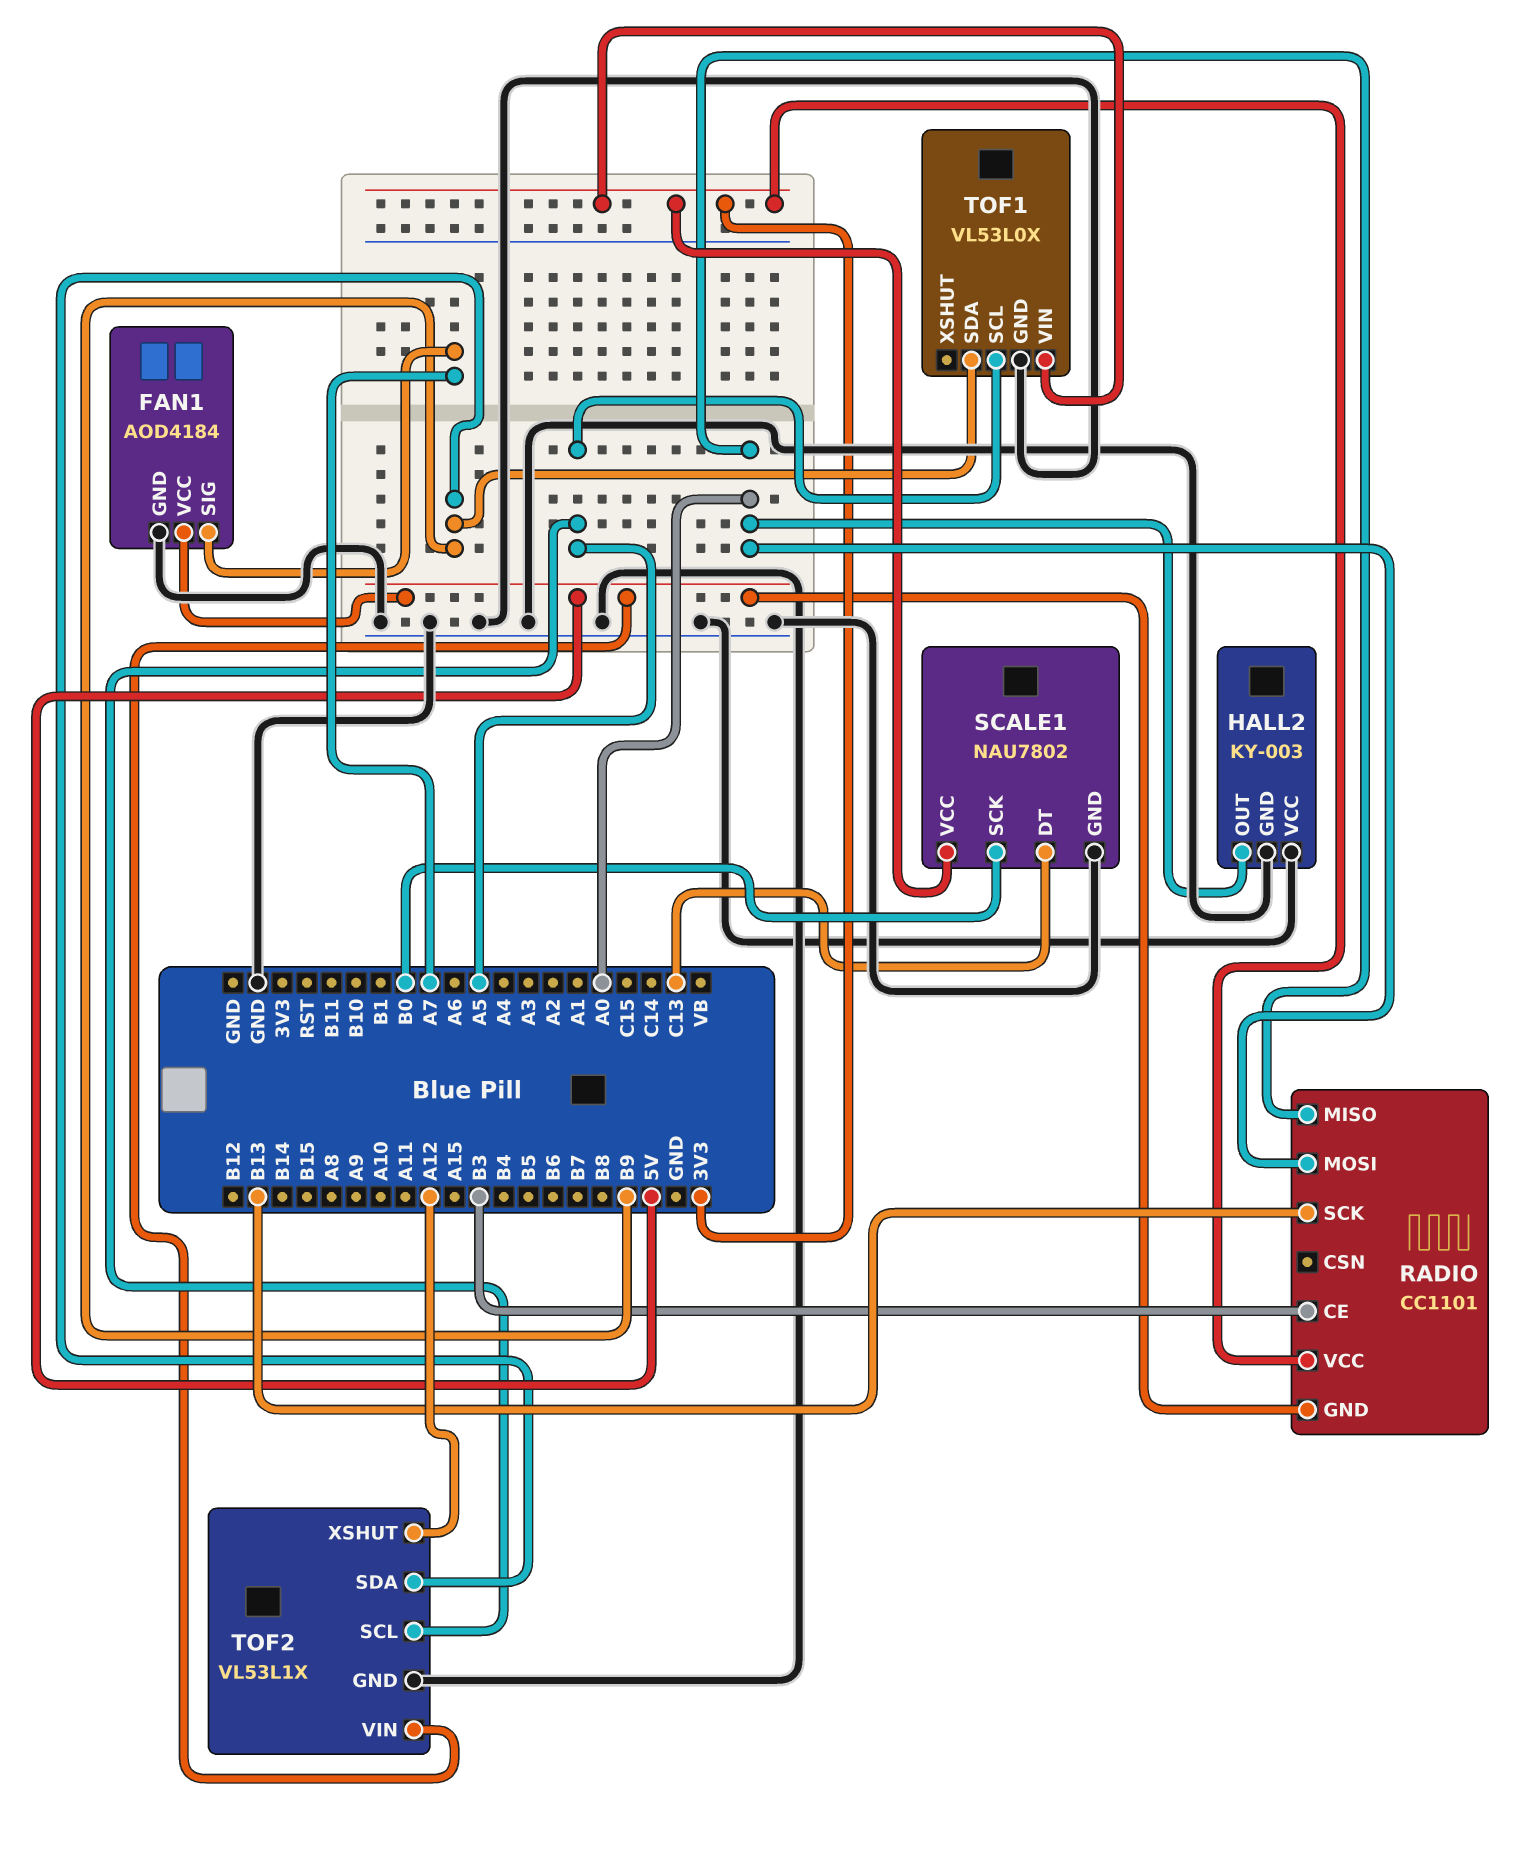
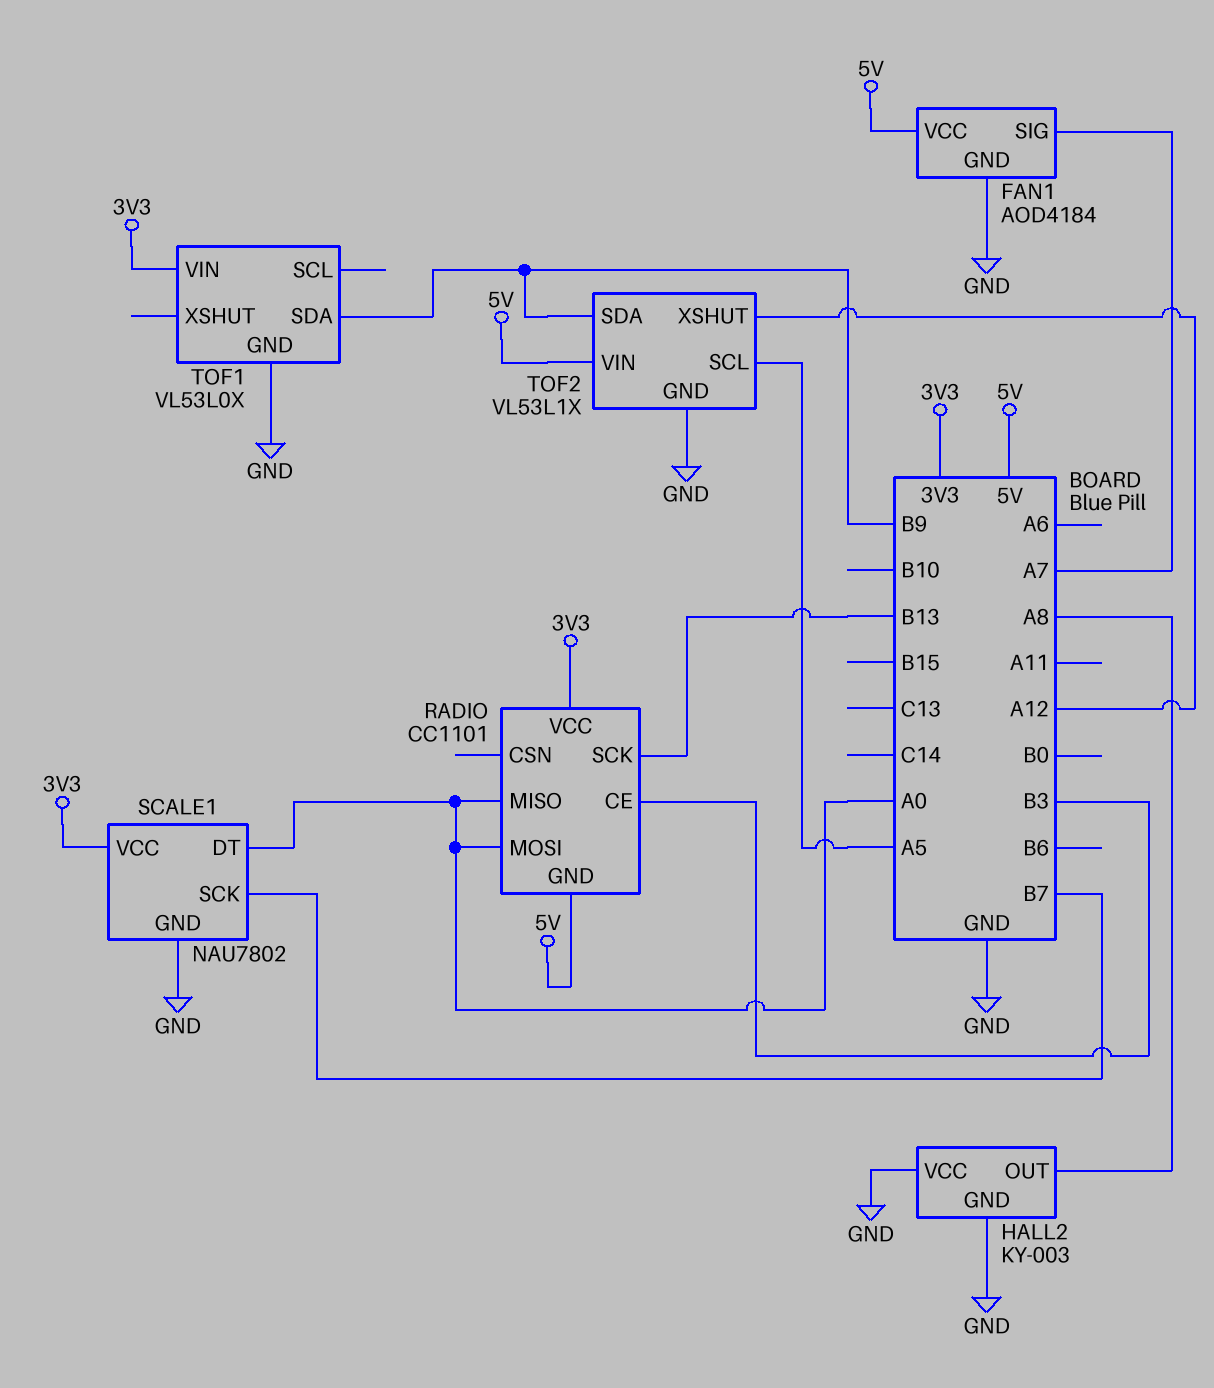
HALL2 pin OUT: A0 -> A8
SCALE1 pin DT: C13 -> A0
SCALE1 pin SCK: B0 -> B7
TOF1 pin SCL: A5 -> none

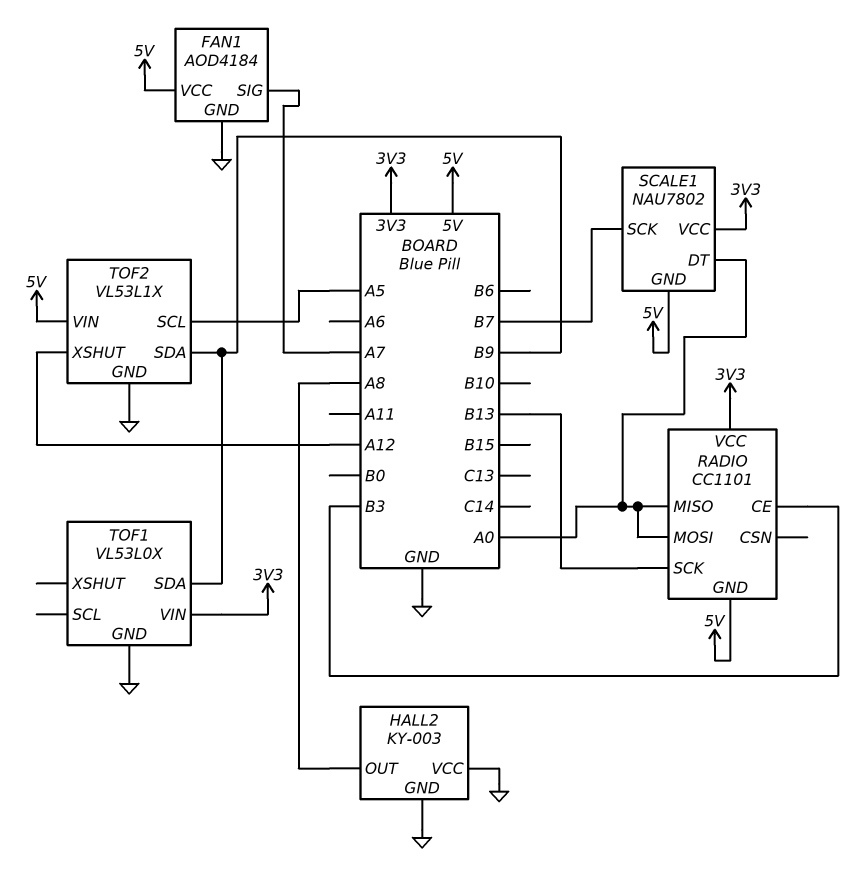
SCALE1 pin GND: GND -> 5V

